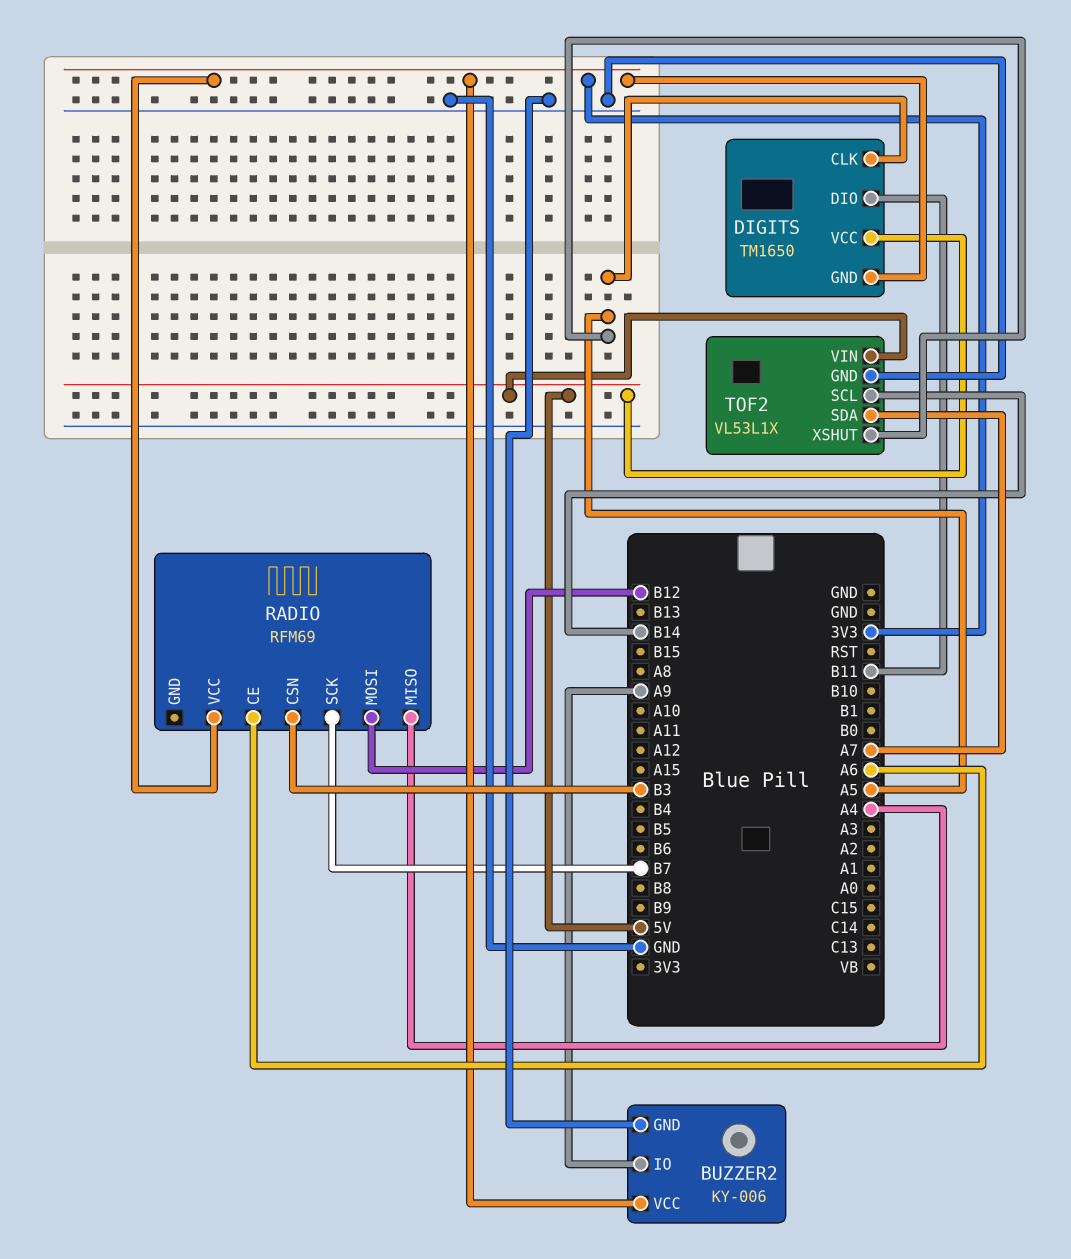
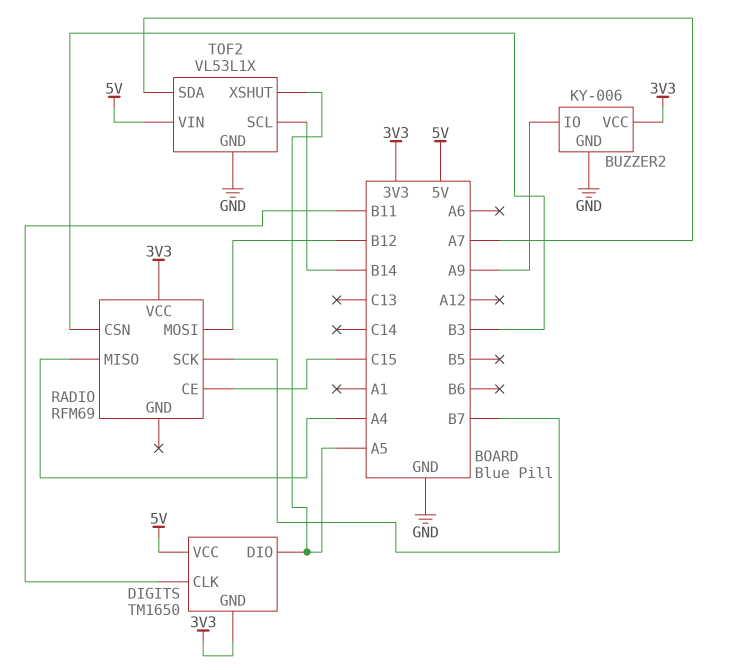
DIGITS pin CLK: A5 -> B11
DIGITS pin DIO: B11 -> A5
RADIO pin CE: A6 -> C15

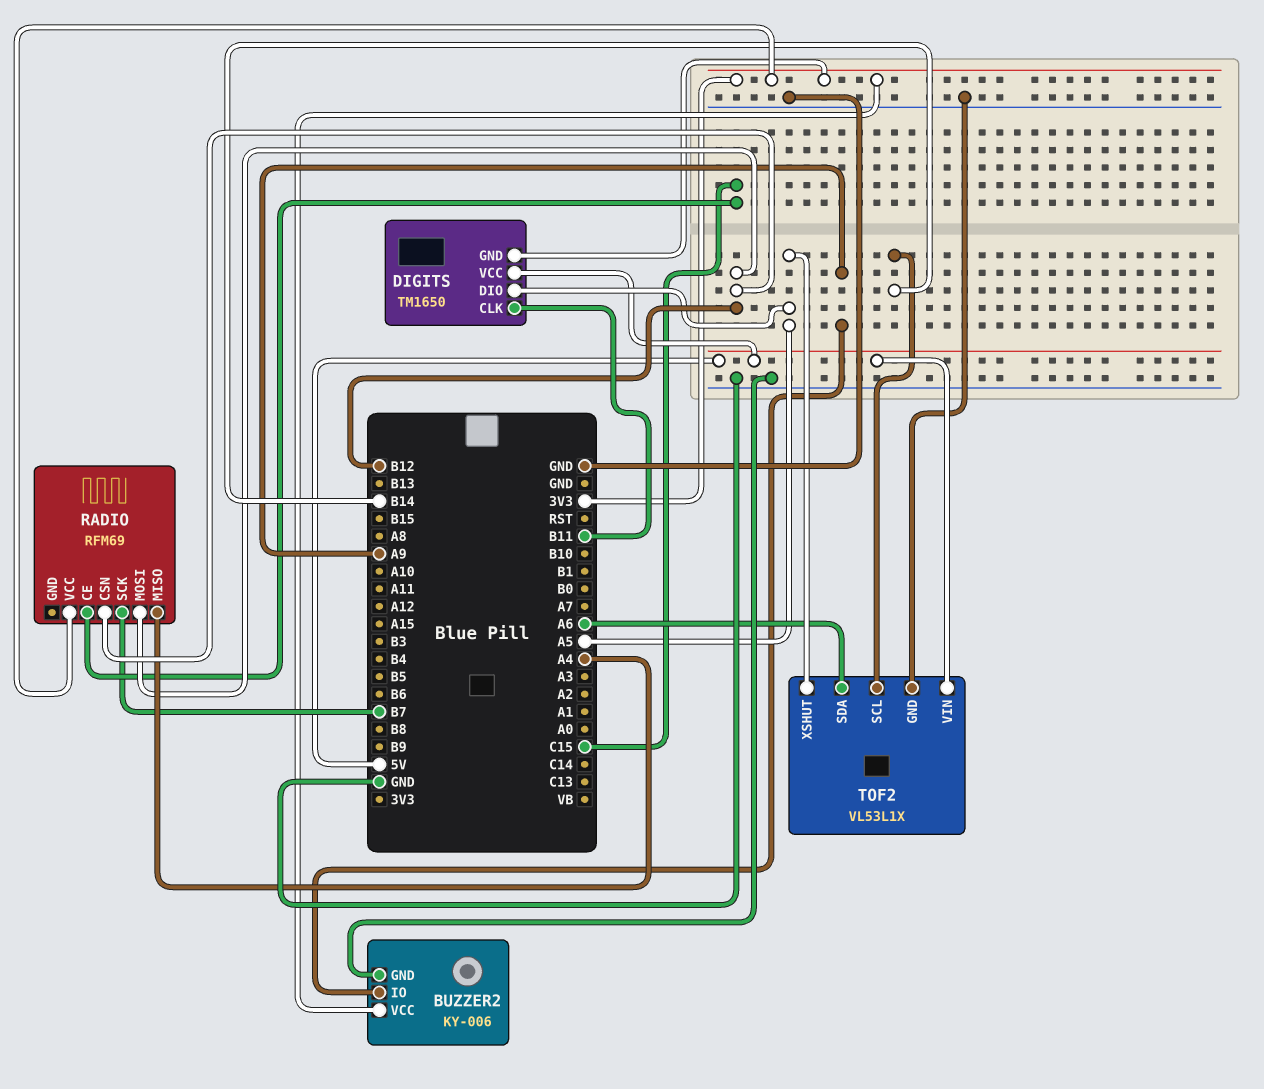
RADIO pin CSN: B3 -> B12
TOF2 pin SDA: A7 -> A6

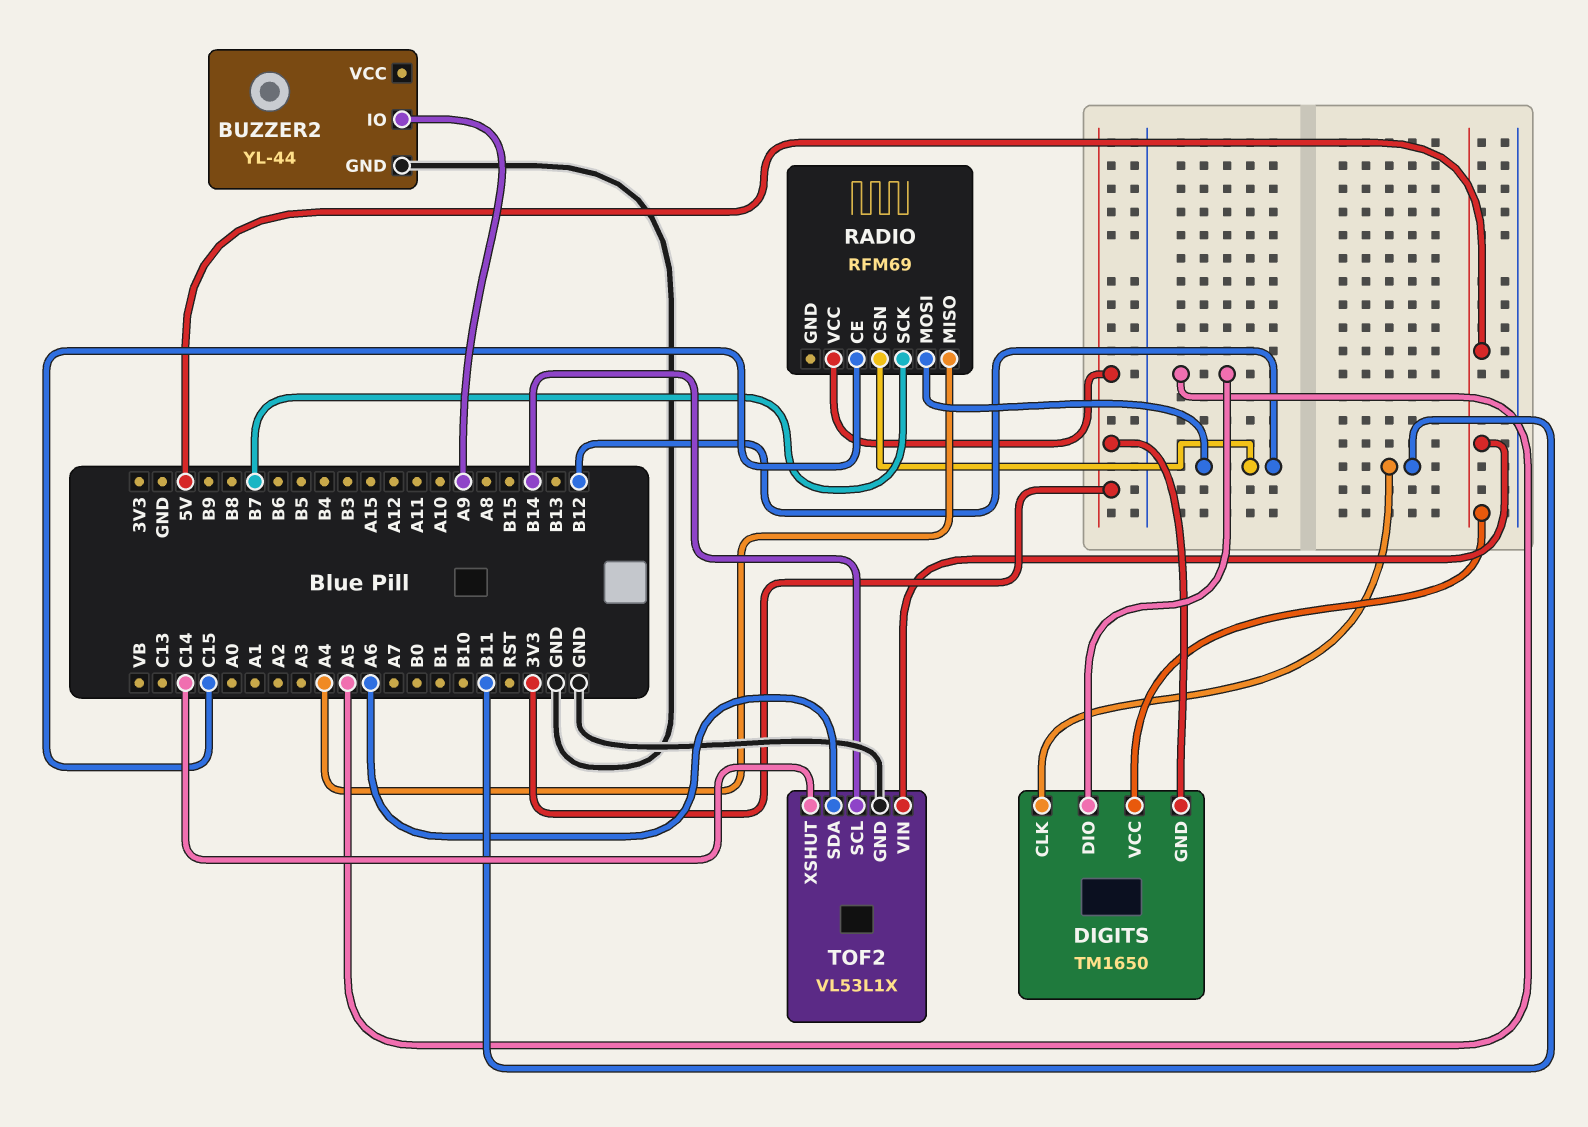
BUZZER2: KY-006 -> YL-44
BUZZER2 pin VCC: 3V3 -> none
TOF2 pin XSHUT: A5 -> C14

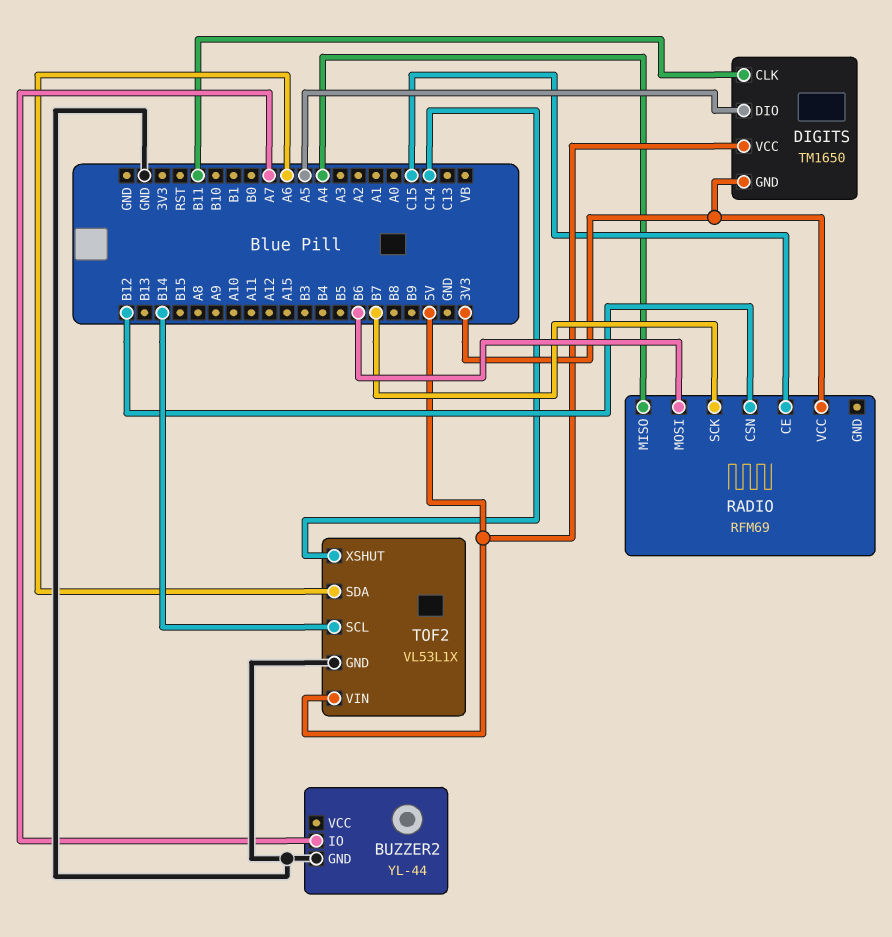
BUZZER2 pin IO: A9 -> A7
RADIO pin MOSI: B12 -> B6

